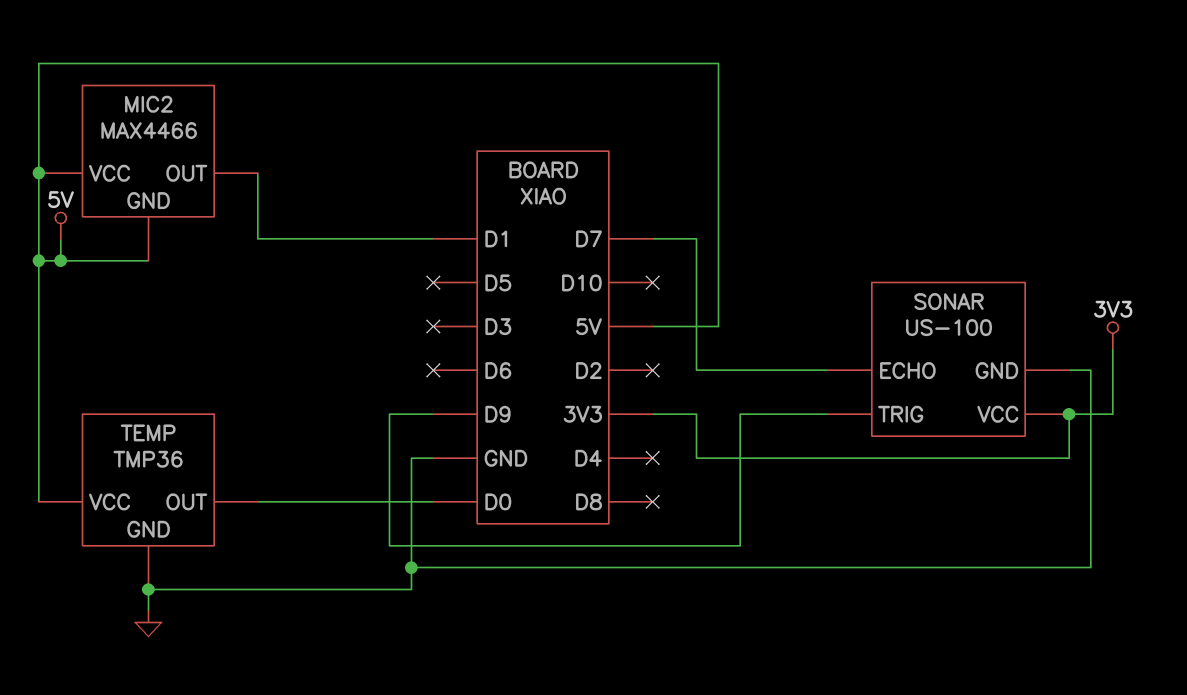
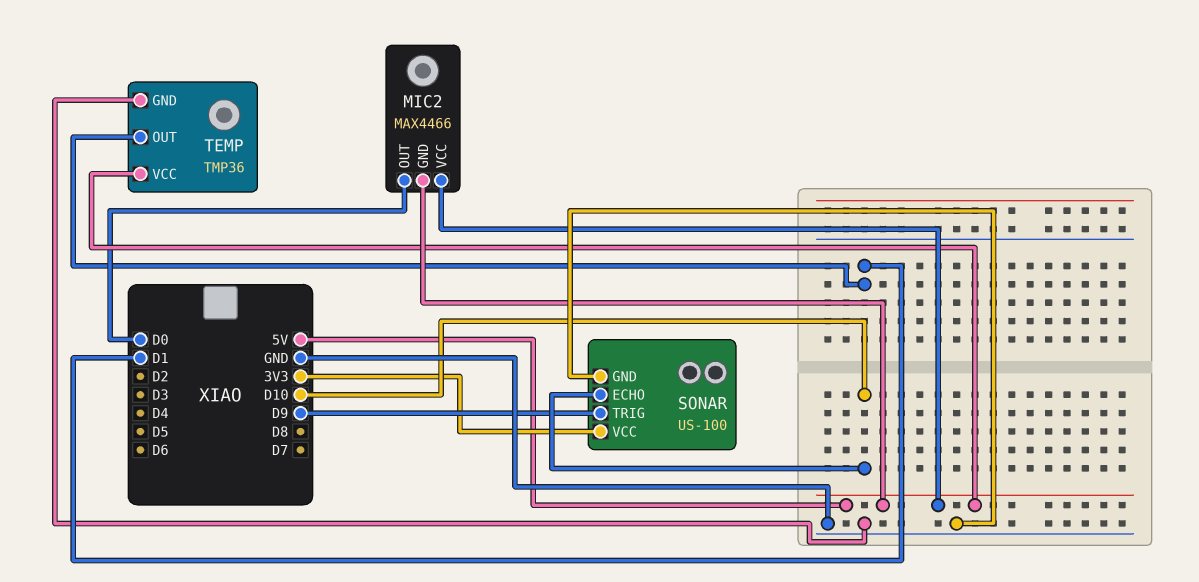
MIC2 pin OUT: D1 -> D0
SONAR pin ECHO: D7 -> D10
TEMP pin OUT: D0 -> D1

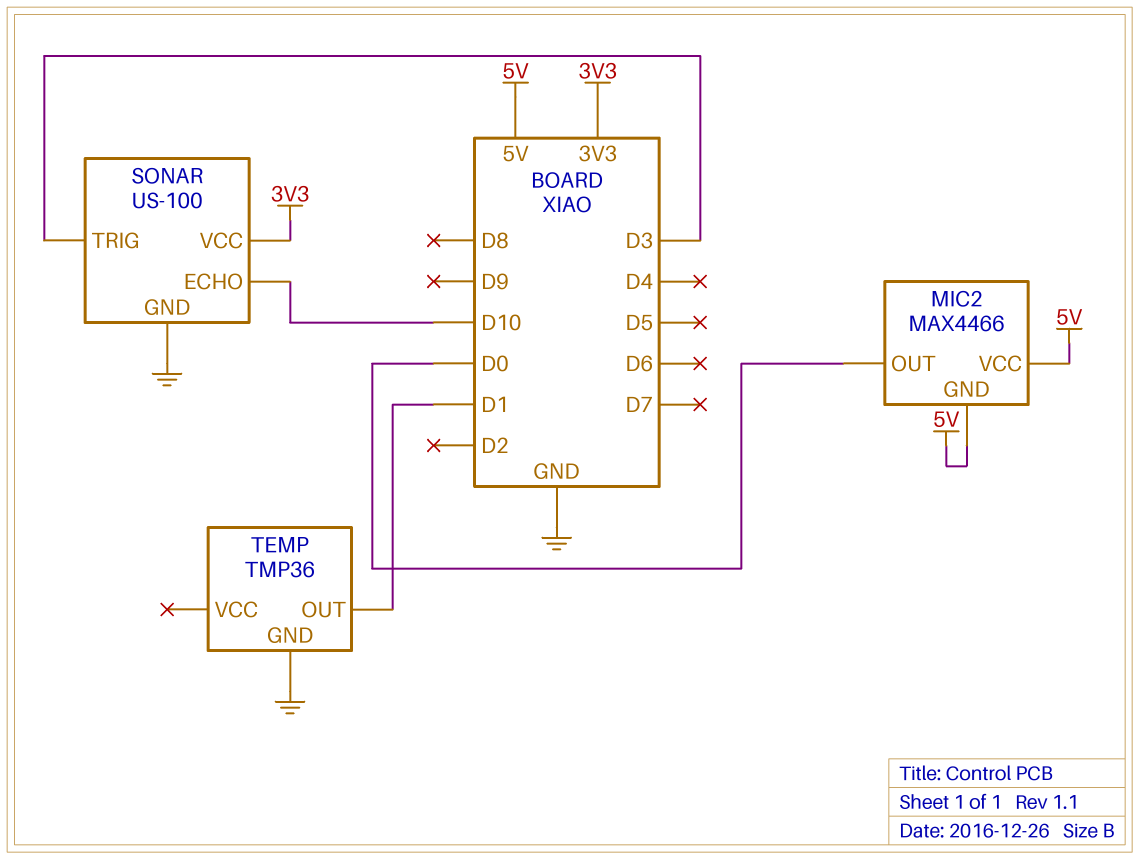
SONAR pin TRIG: D9 -> D3
TEMP pin VCC: 5V -> none

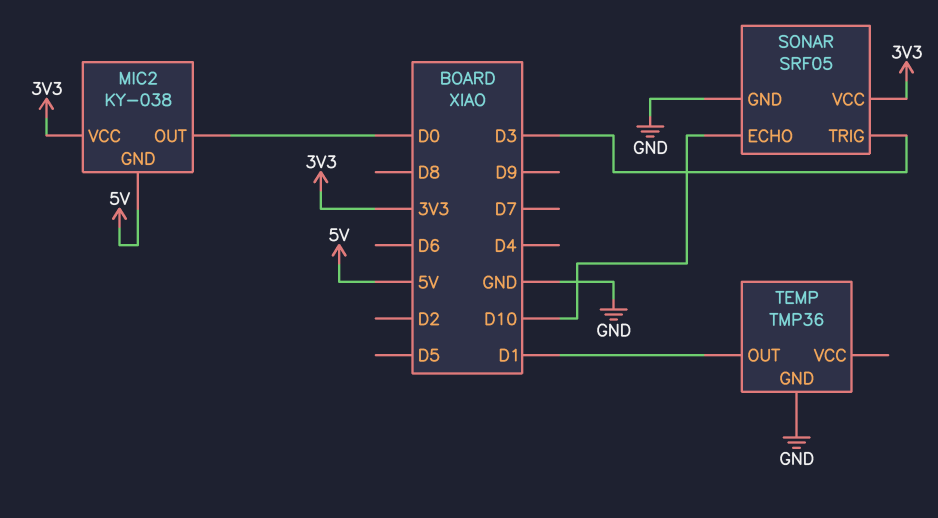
MIC2: MAX4466 -> KY-038
MIC2 pin VCC: 5V -> 3V3
SONAR: US-100 -> SRF05

